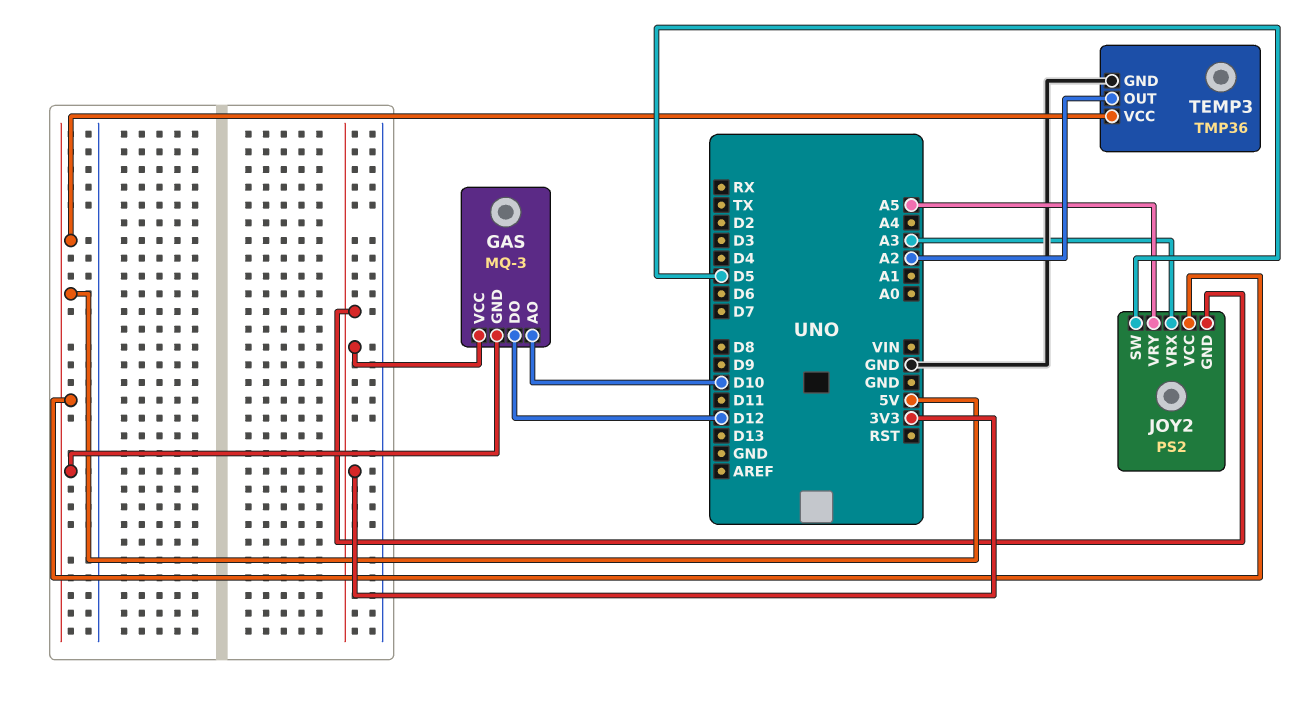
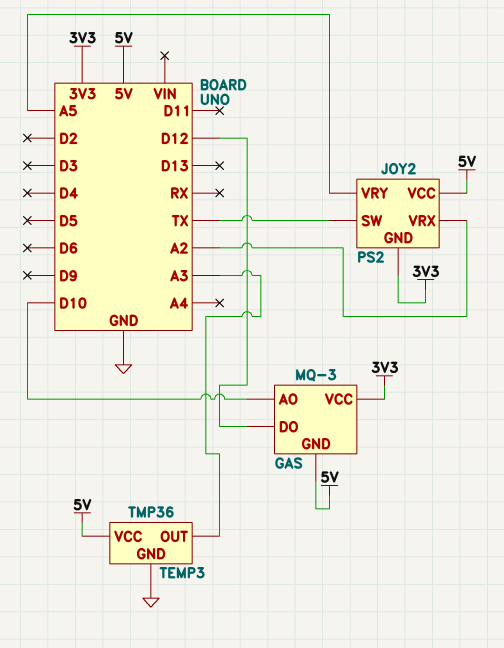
JOY2 pin SW: D5 -> TX
JOY2 pin VRX: A3 -> A2
TEMP3 pin OUT: A2 -> A3

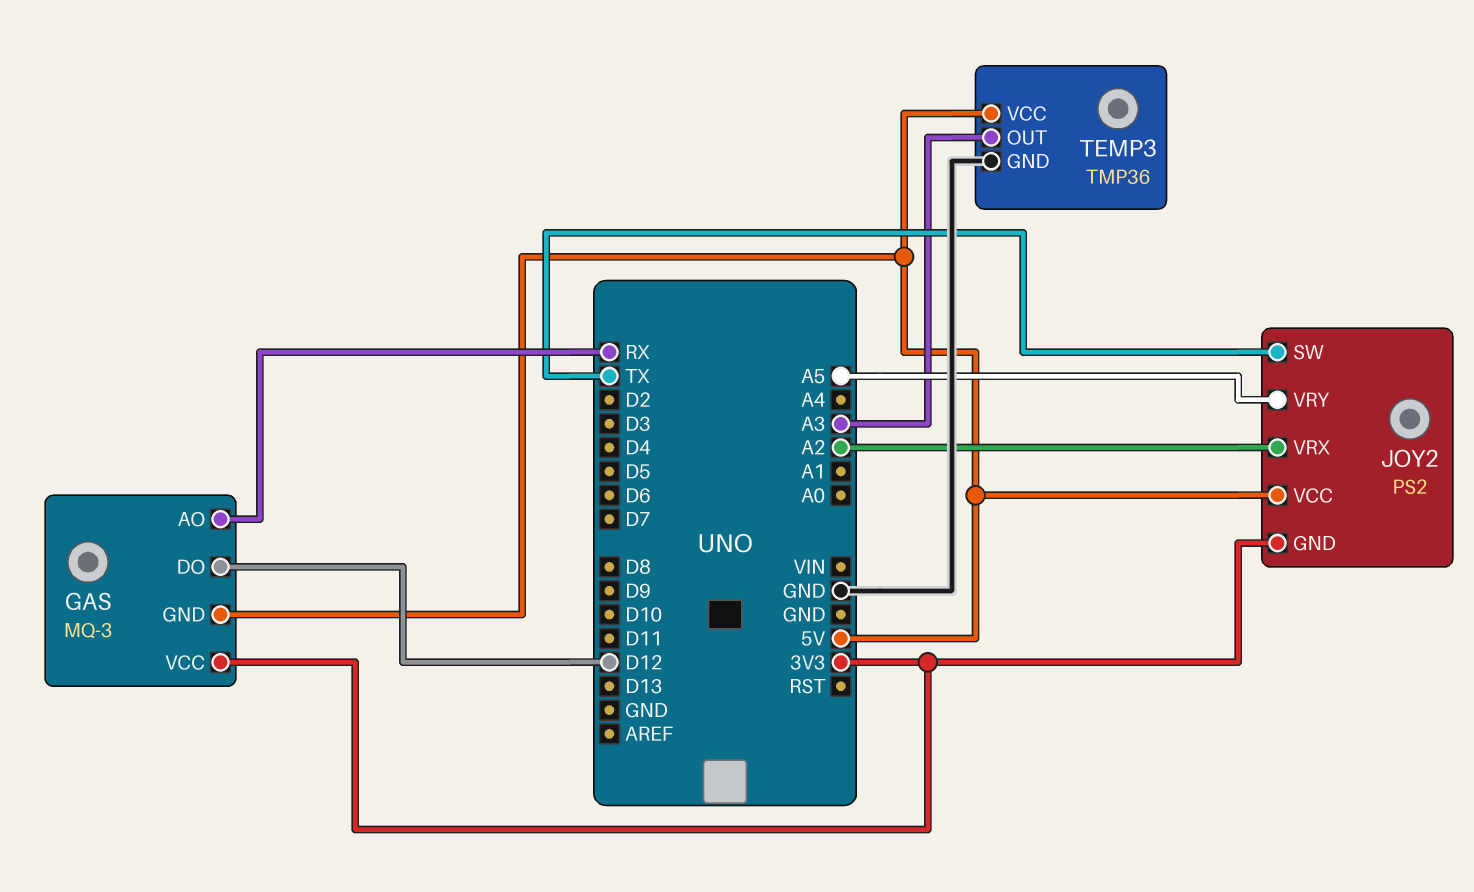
GAS pin AO: D10 -> RX

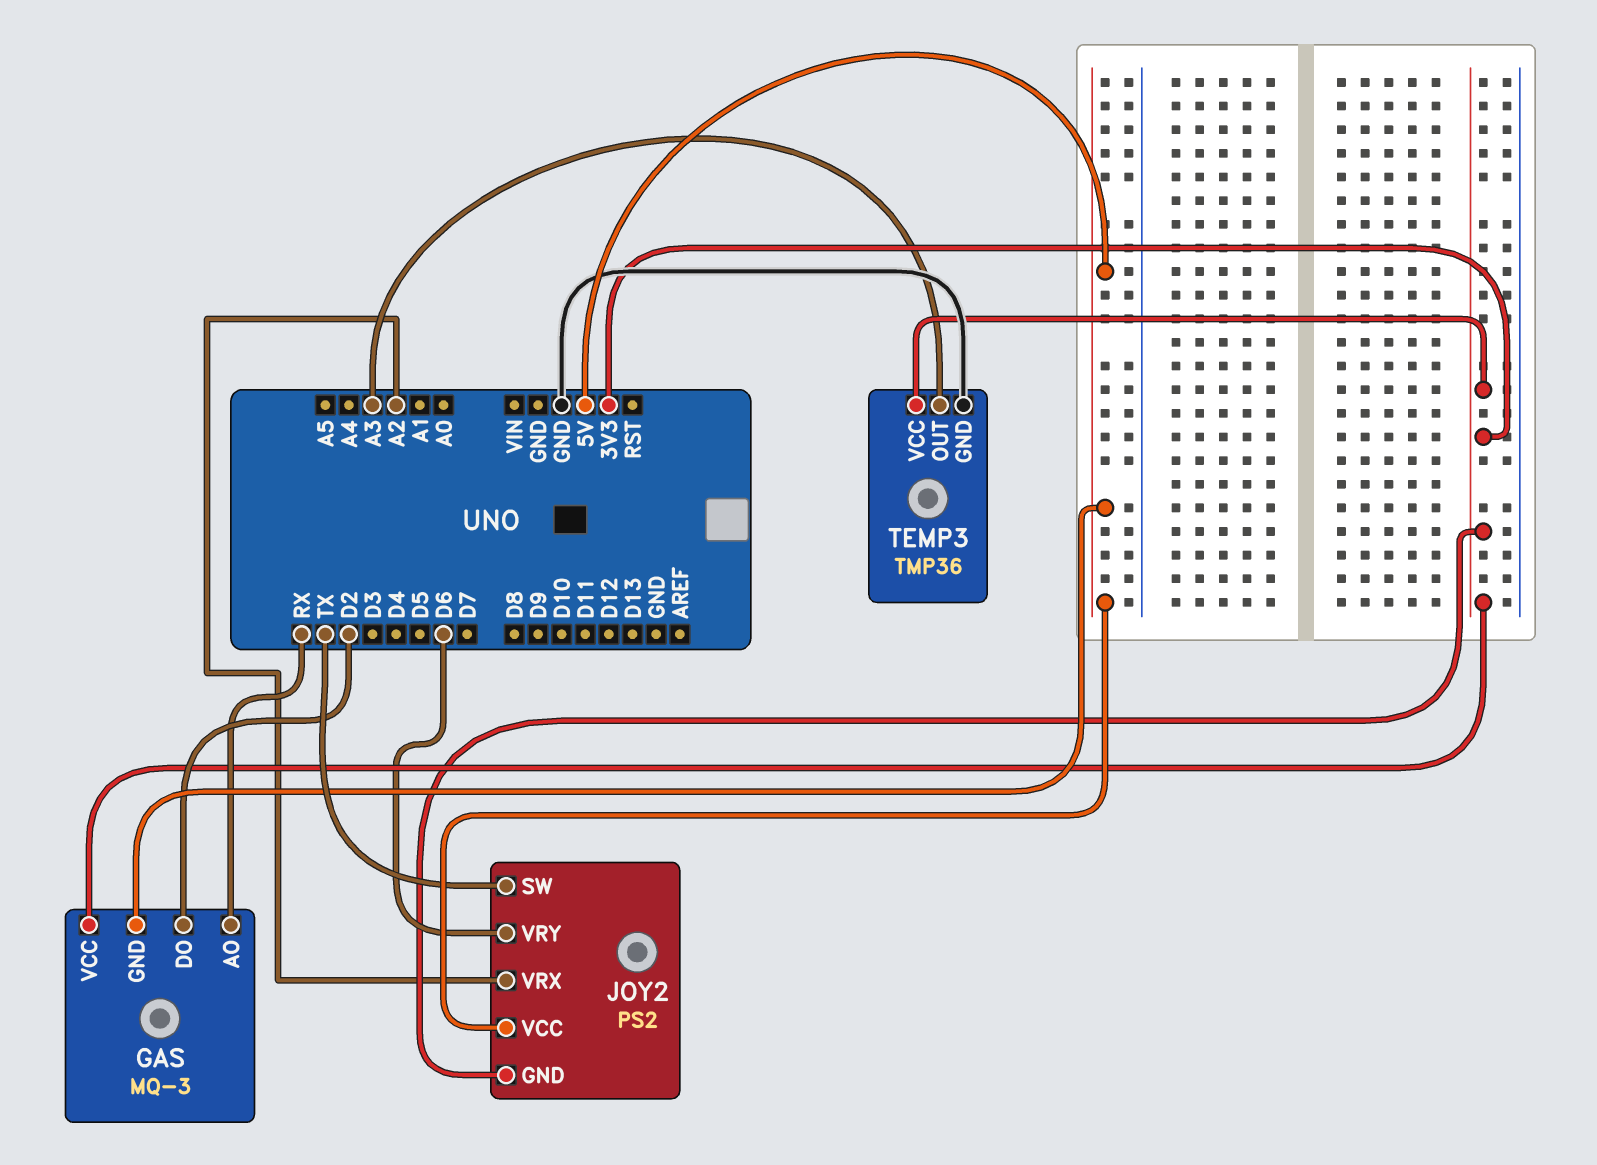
GAS pin DO: D12 -> D2
JOY2 pin VRY: A5 -> D6
TEMP3 pin VCC: 5V -> 3V3

